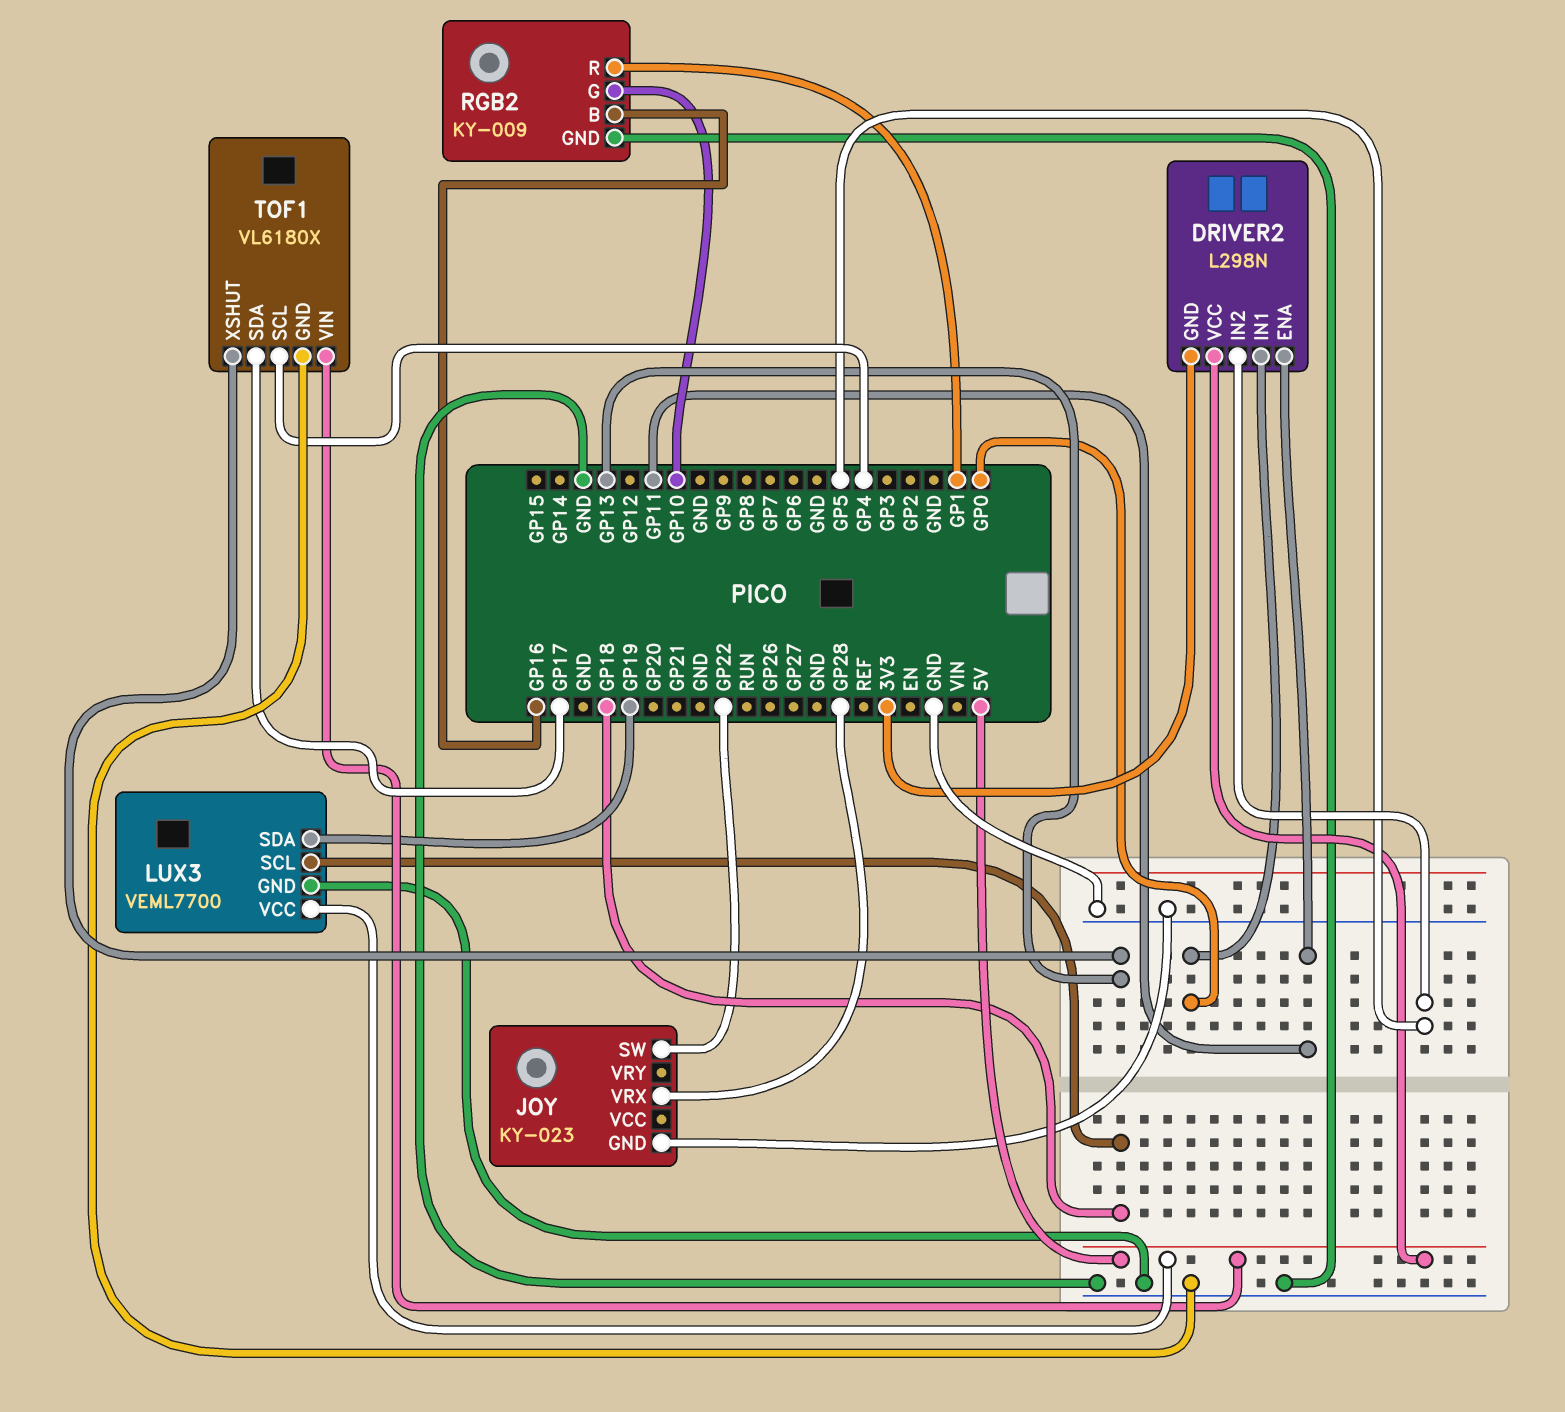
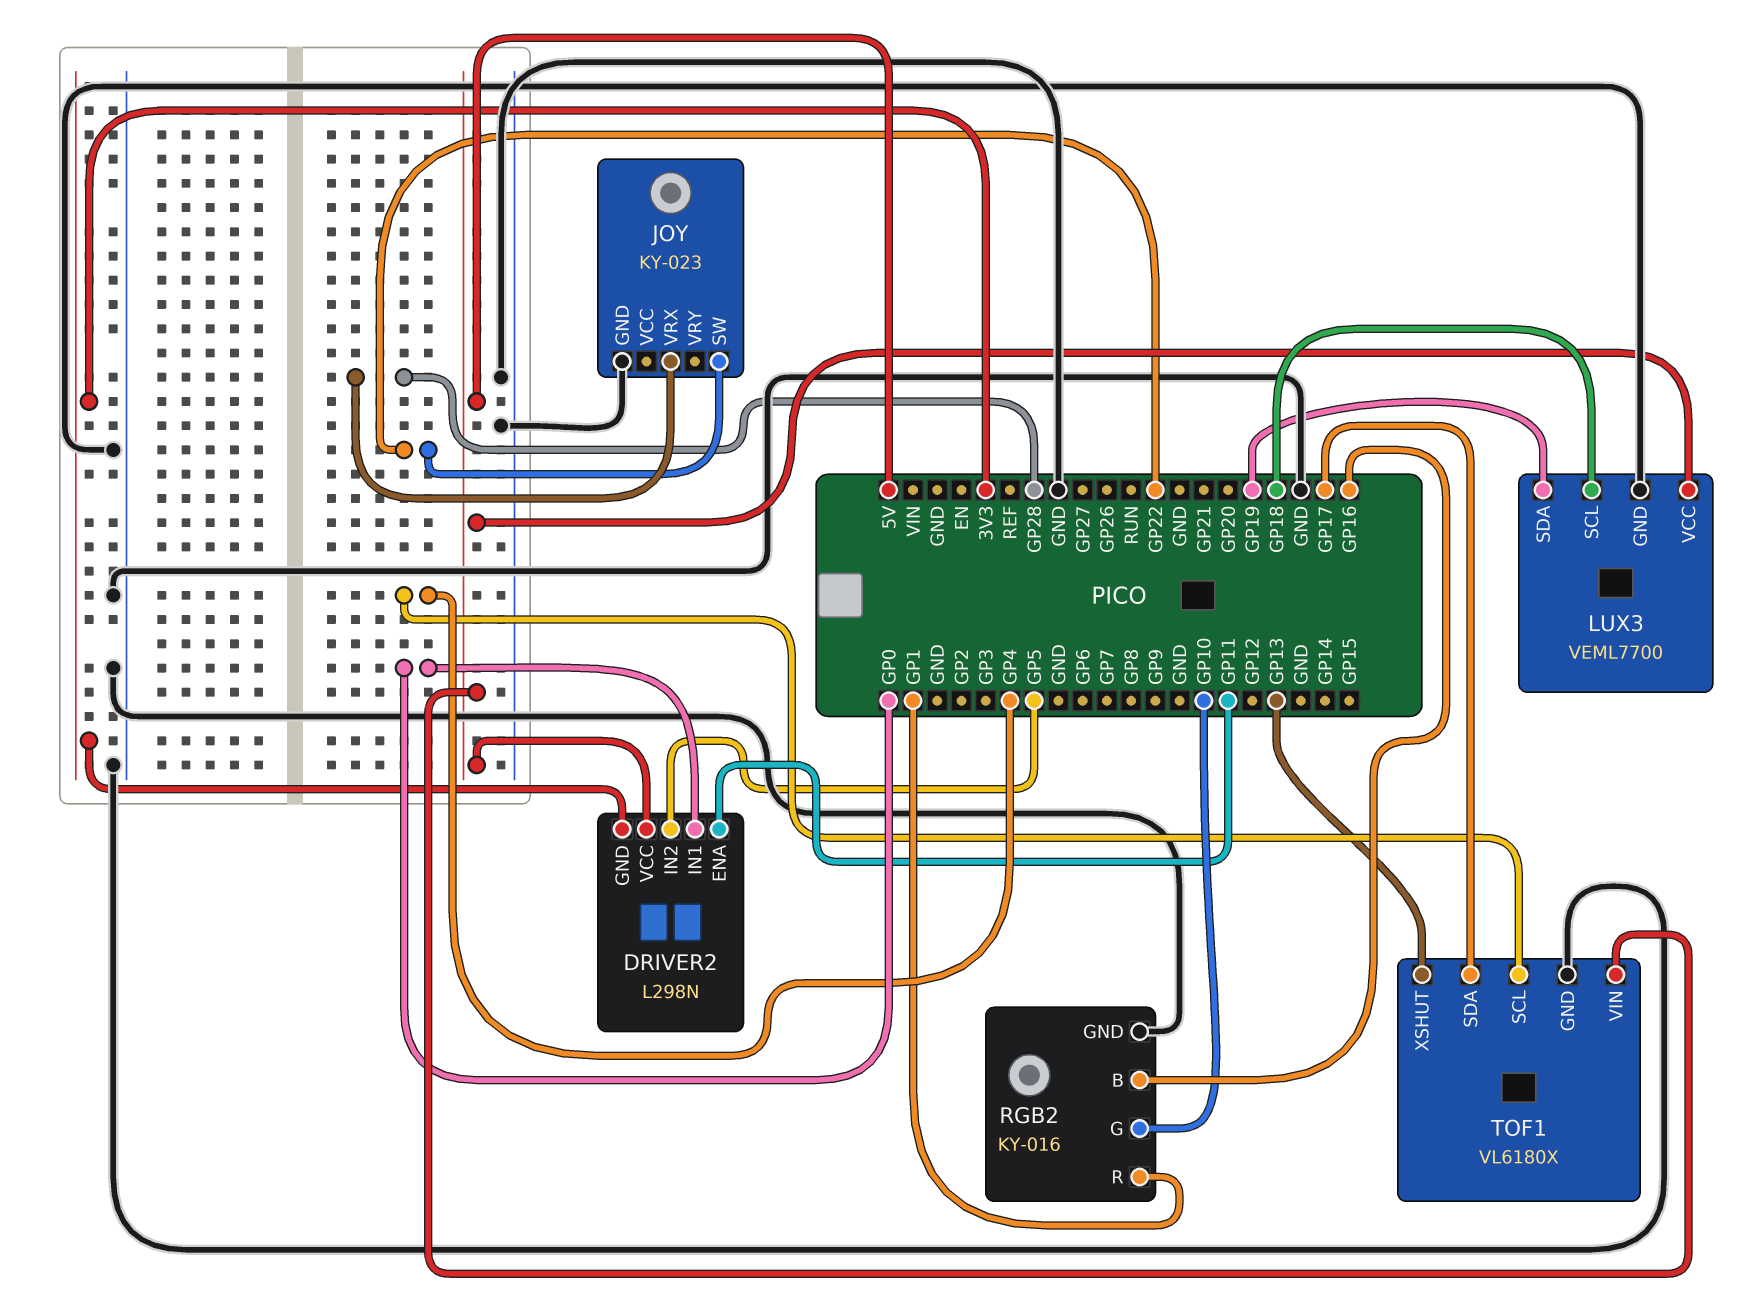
RGB2: KY-009 -> KY-016

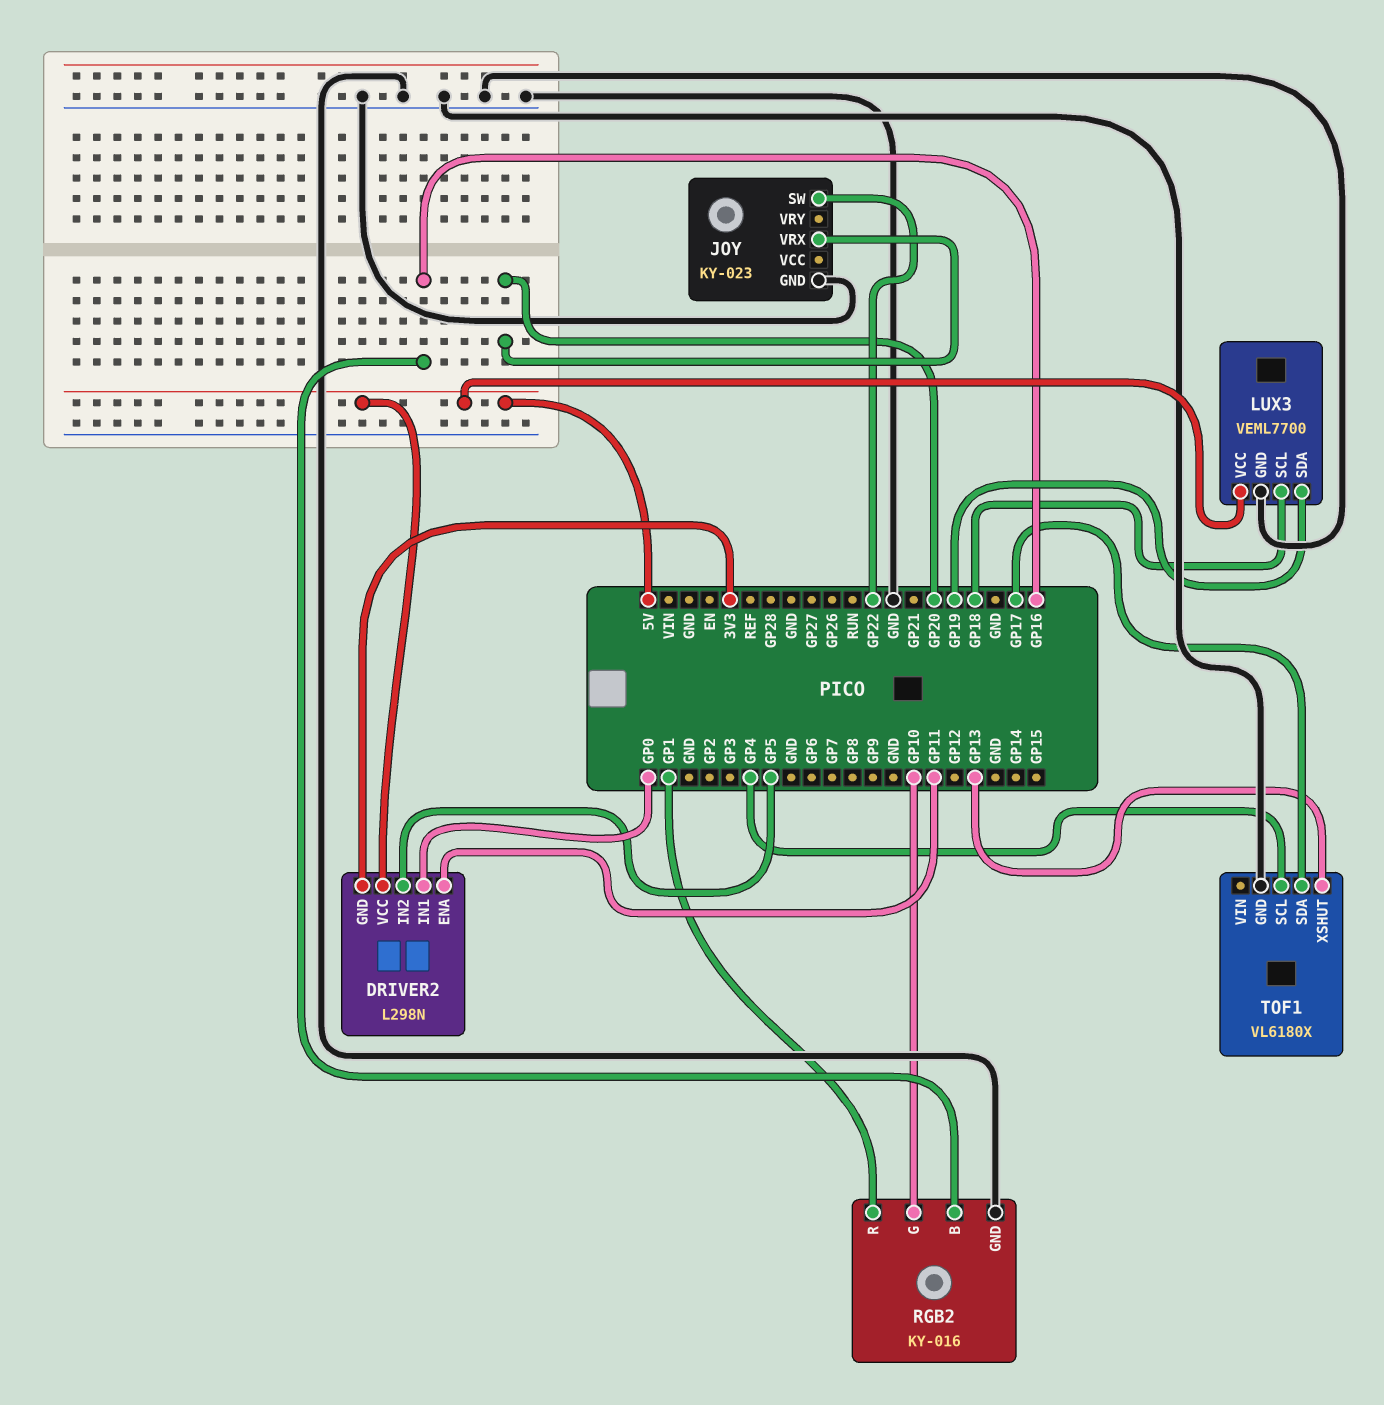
JOY pin VRX: GP28 -> GP20
TOF1 pin VIN: 5V -> none

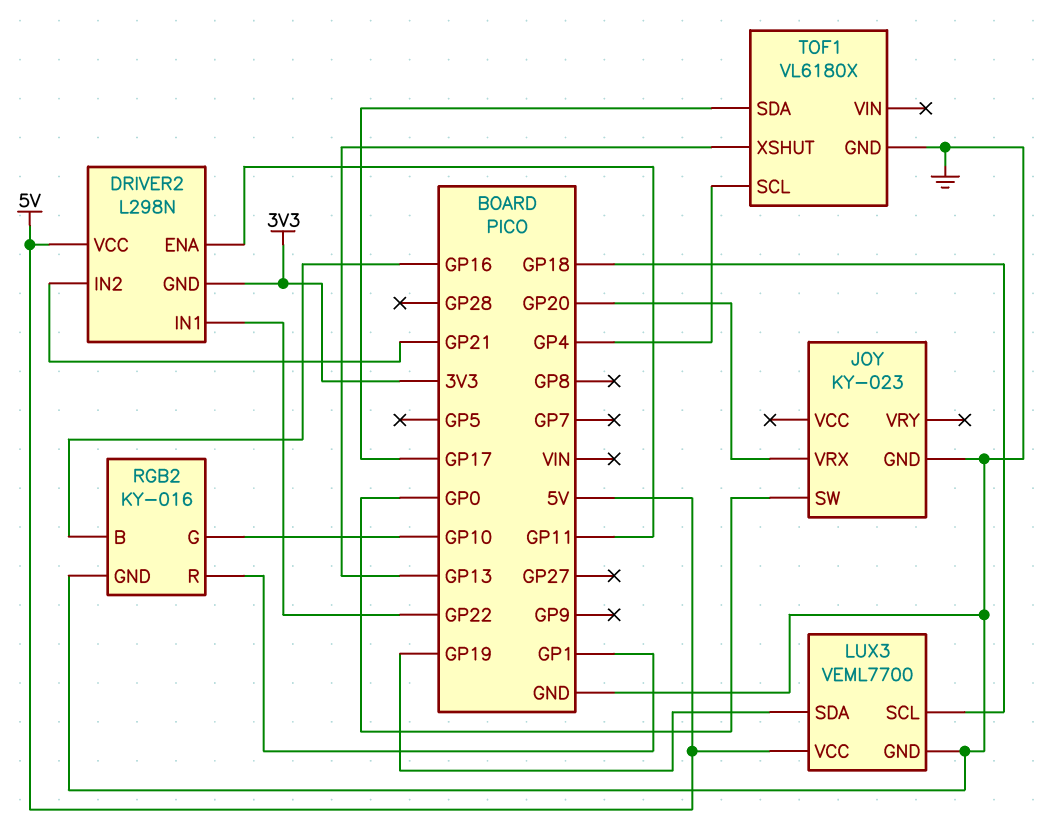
DRIVER2 pin IN1: GP0 -> GP22
DRIVER2 pin IN2: GP5 -> GP21
JOY pin SW: GP22 -> GP0

